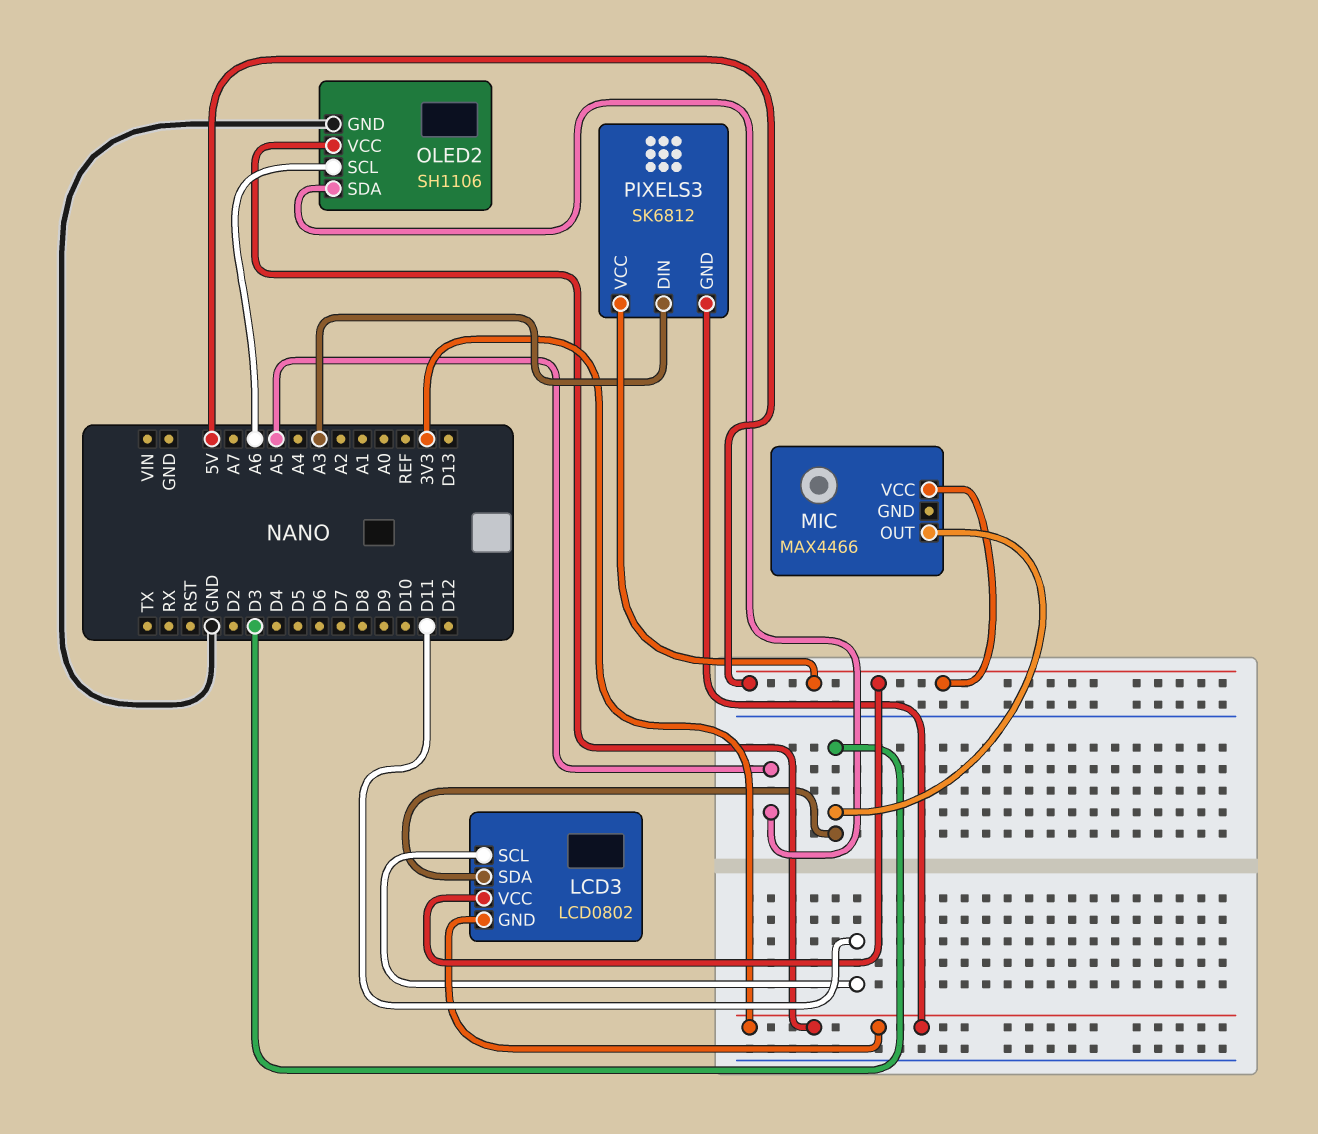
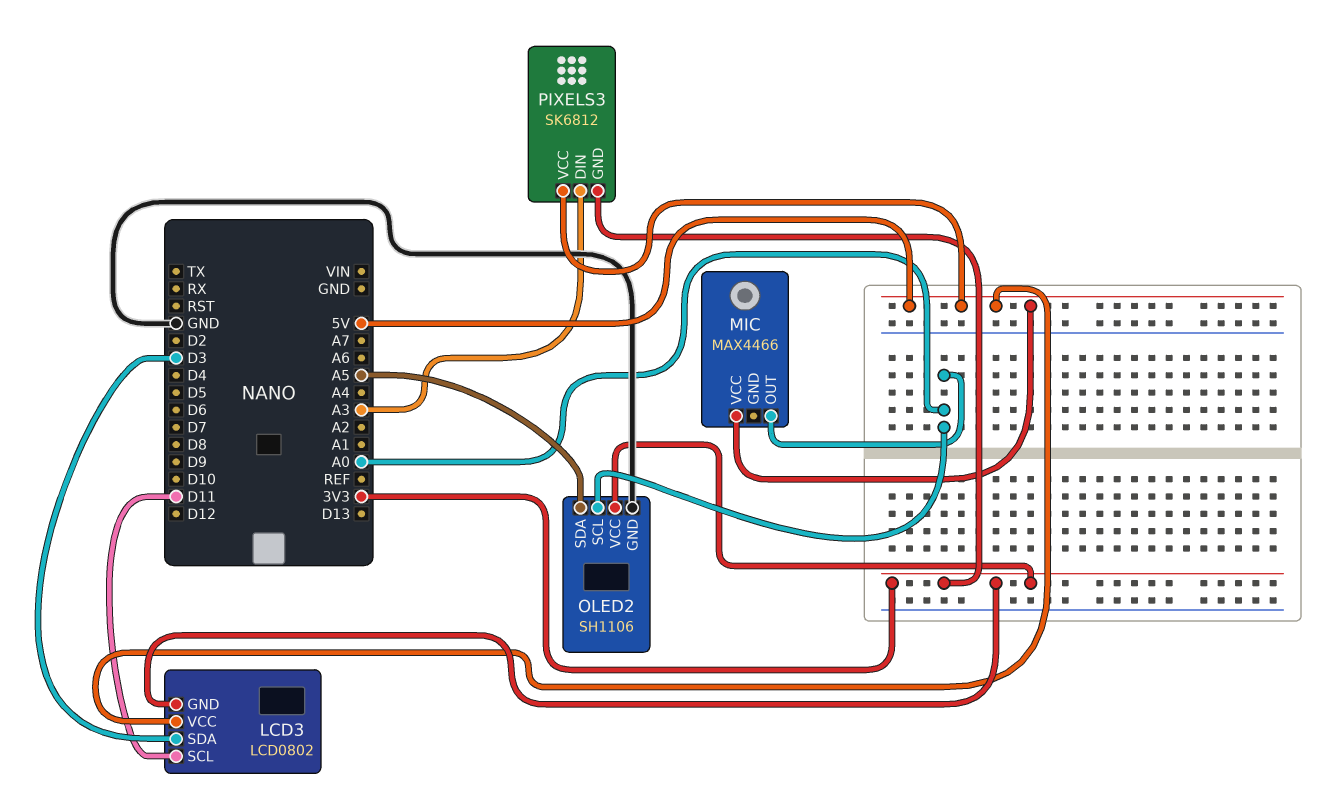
MIC pin OUT: D3 -> A0
OLED2 pin SCL: A6 -> A0

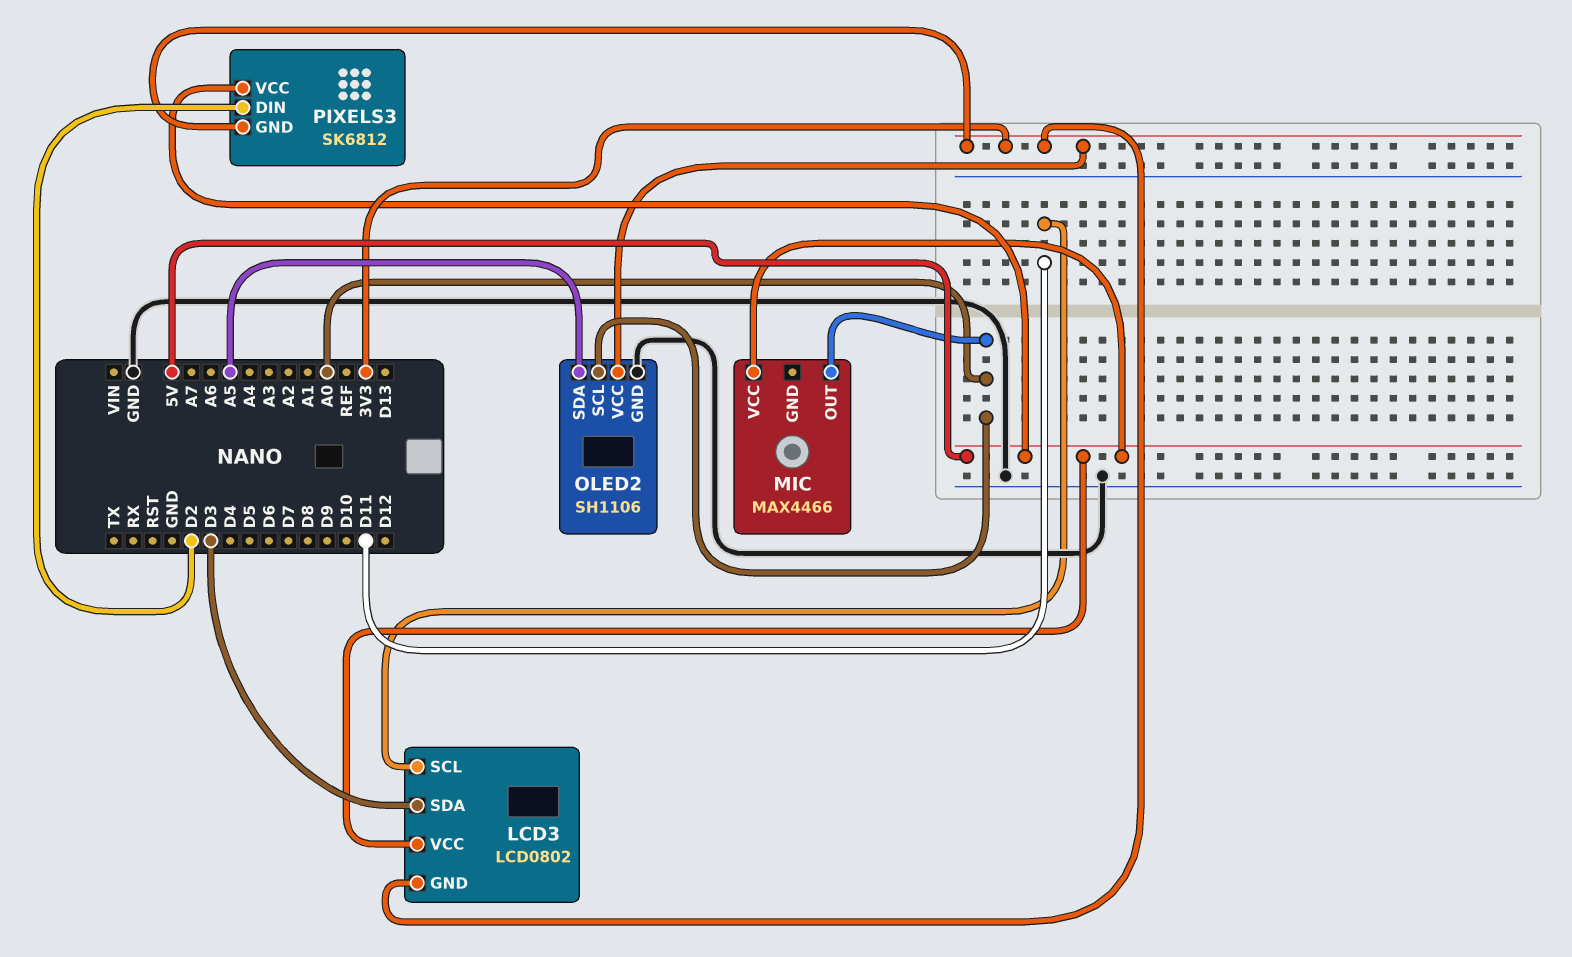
PIXELS3 pin DIN: A3 -> D2

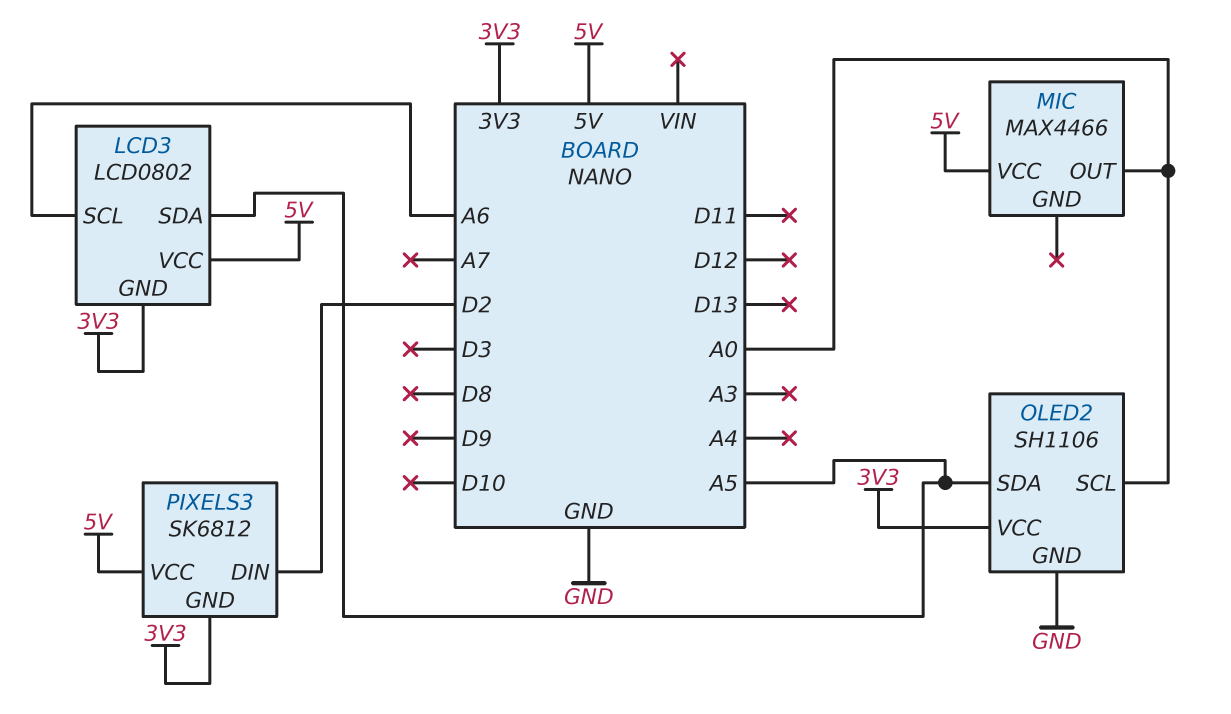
LCD3 pin SCL: D11 -> A6
LCD3 pin SDA: D3 -> A5

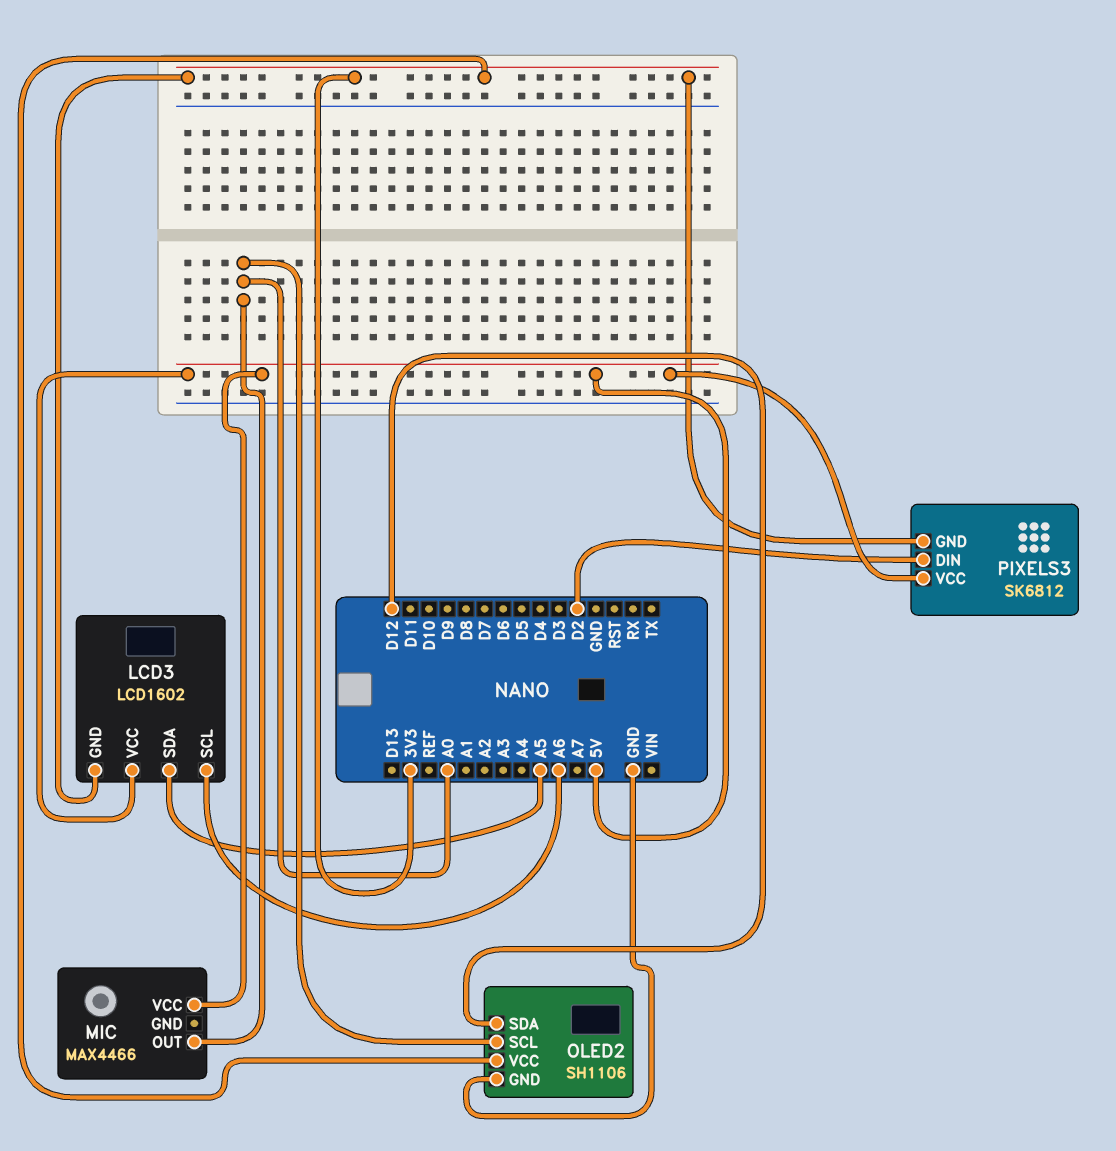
LCD3: LCD0802 -> LCD1602
OLED2 pin SDA: A5 -> D12

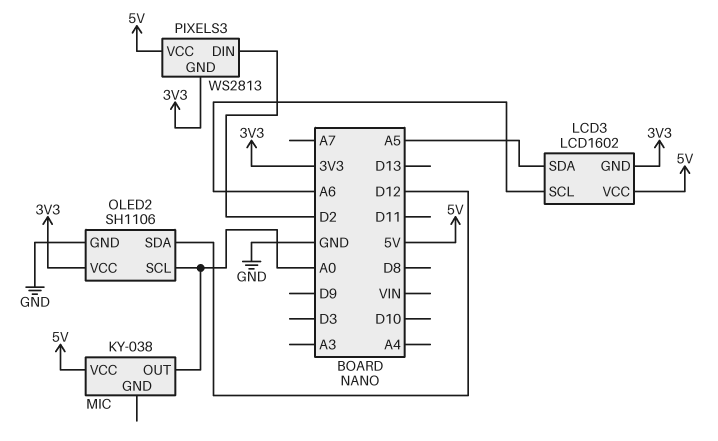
MIC: MAX4466 -> KY-038
PIXELS3: SK6812 -> WS2813

